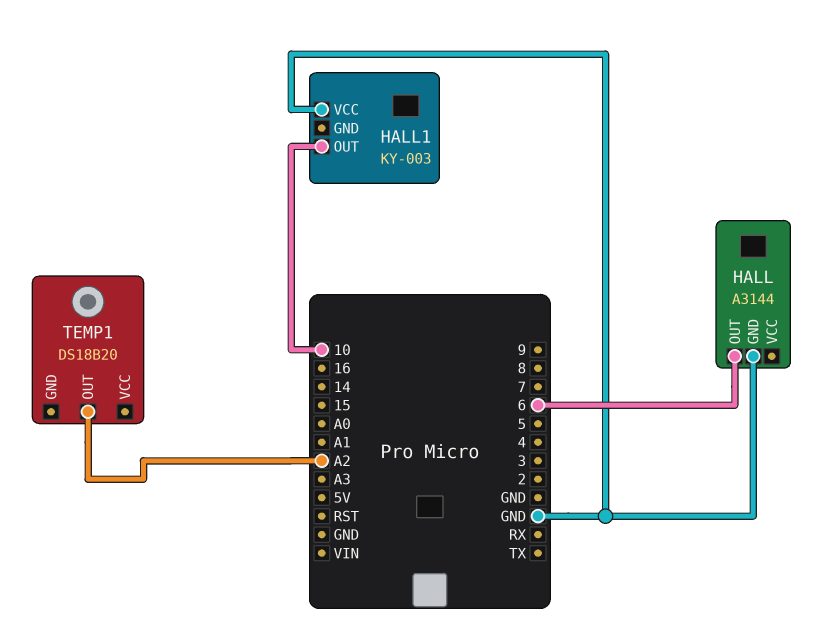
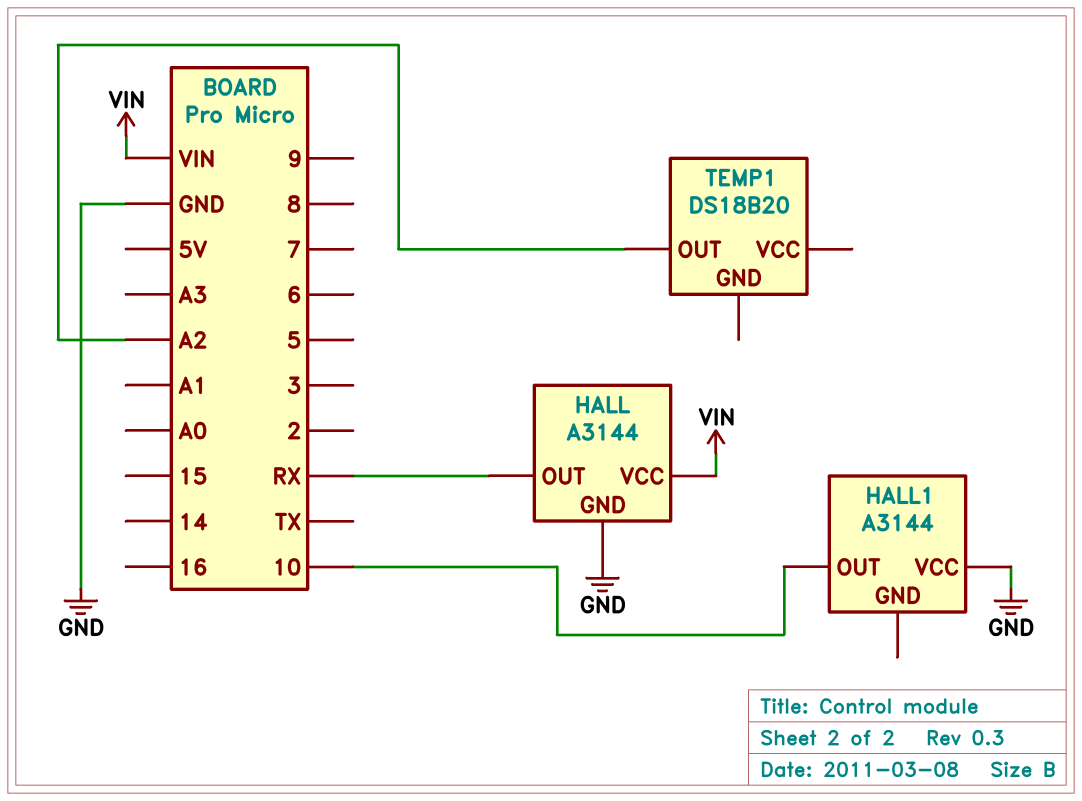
HALL pin OUT: 6 -> RX
HALL pin VCC: none -> VIN
HALL1: KY-003 -> A3144

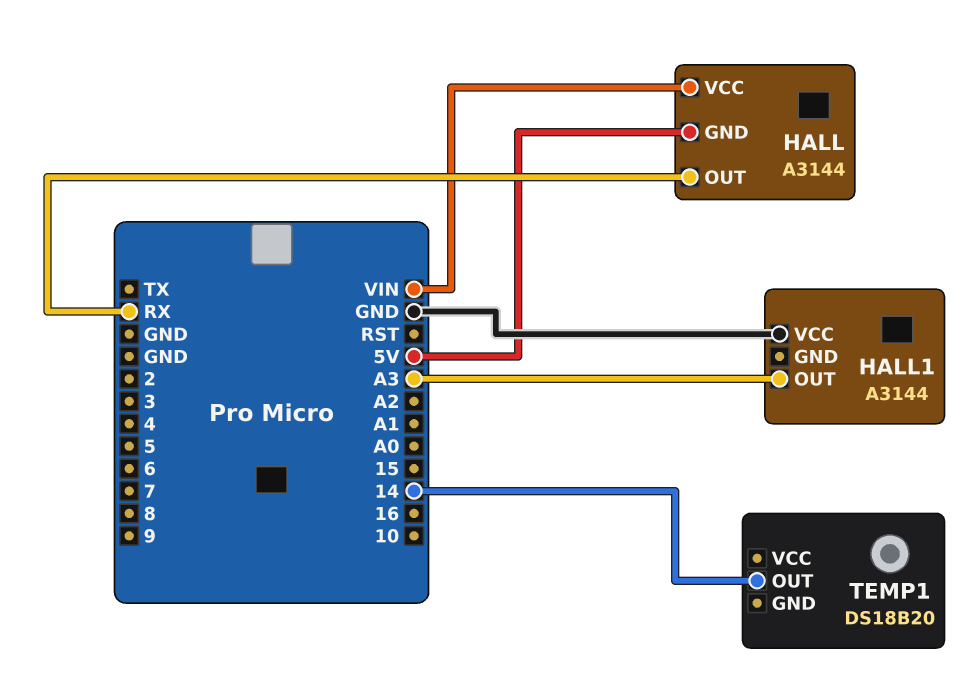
HALL pin GND: GND -> 5V
HALL1 pin OUT: 10 -> A3
TEMP1 pin OUT: A2 -> 14

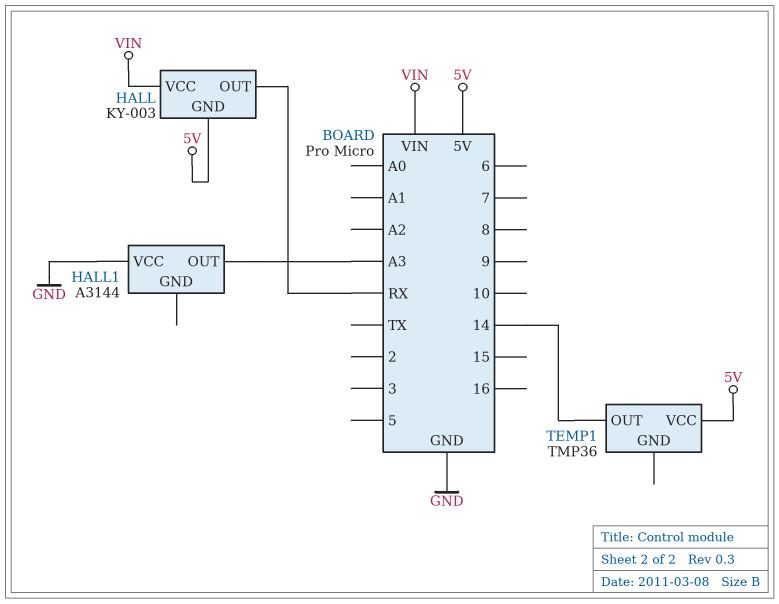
HALL: A3144 -> KY-003
TEMP1: DS18B20 -> TMP36
TEMP1 pin VCC: none -> 5V

